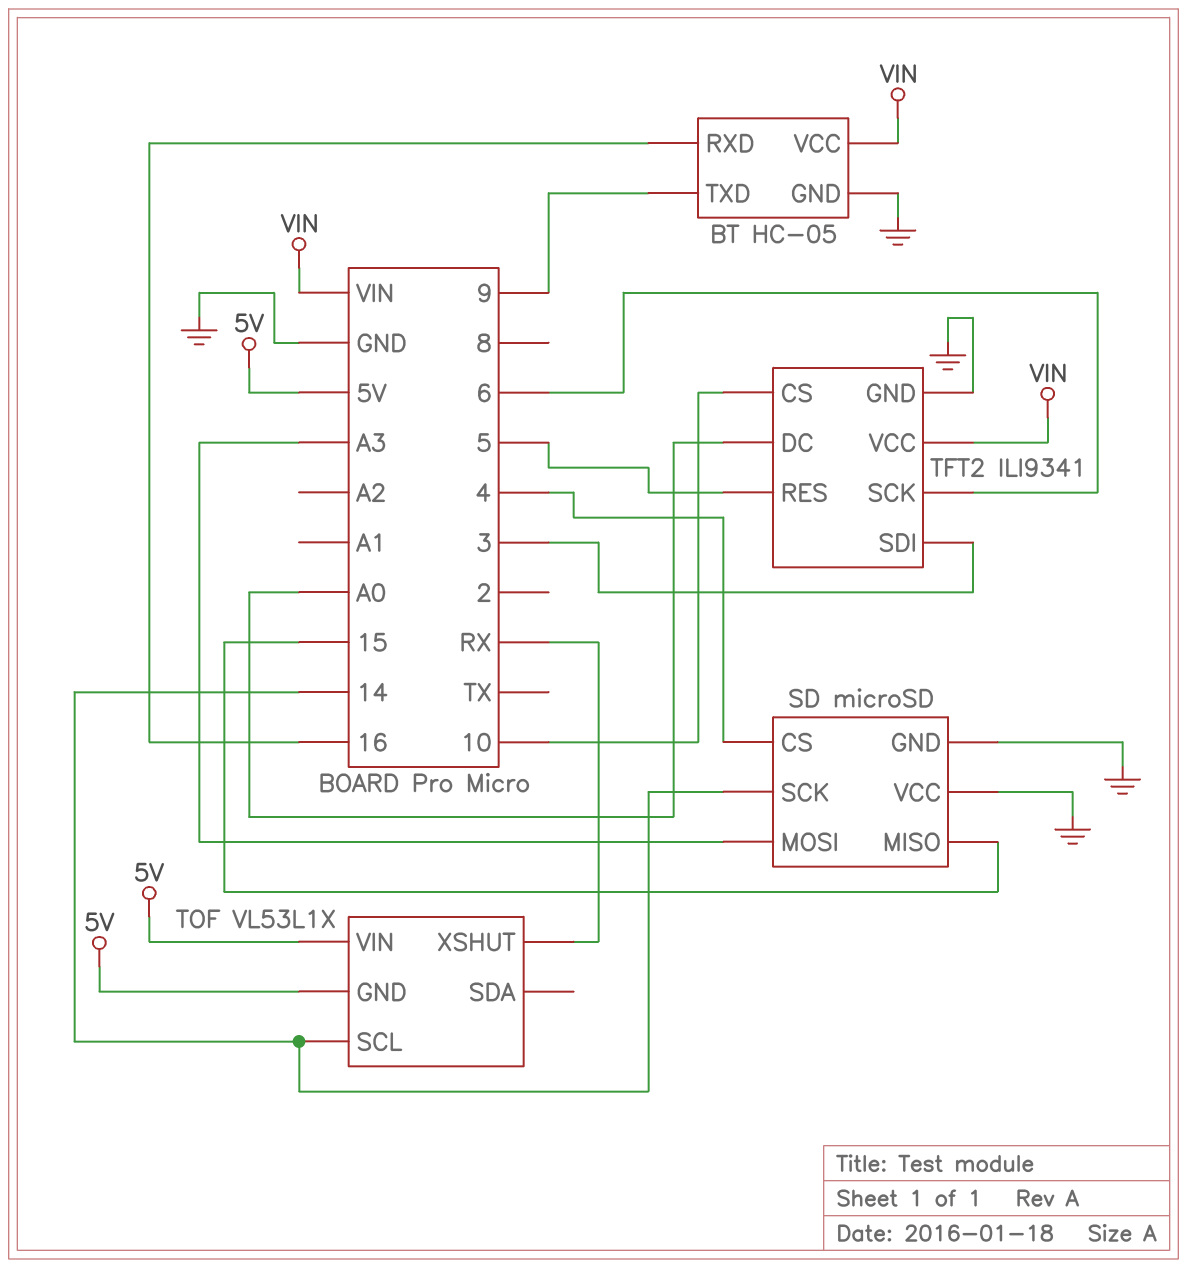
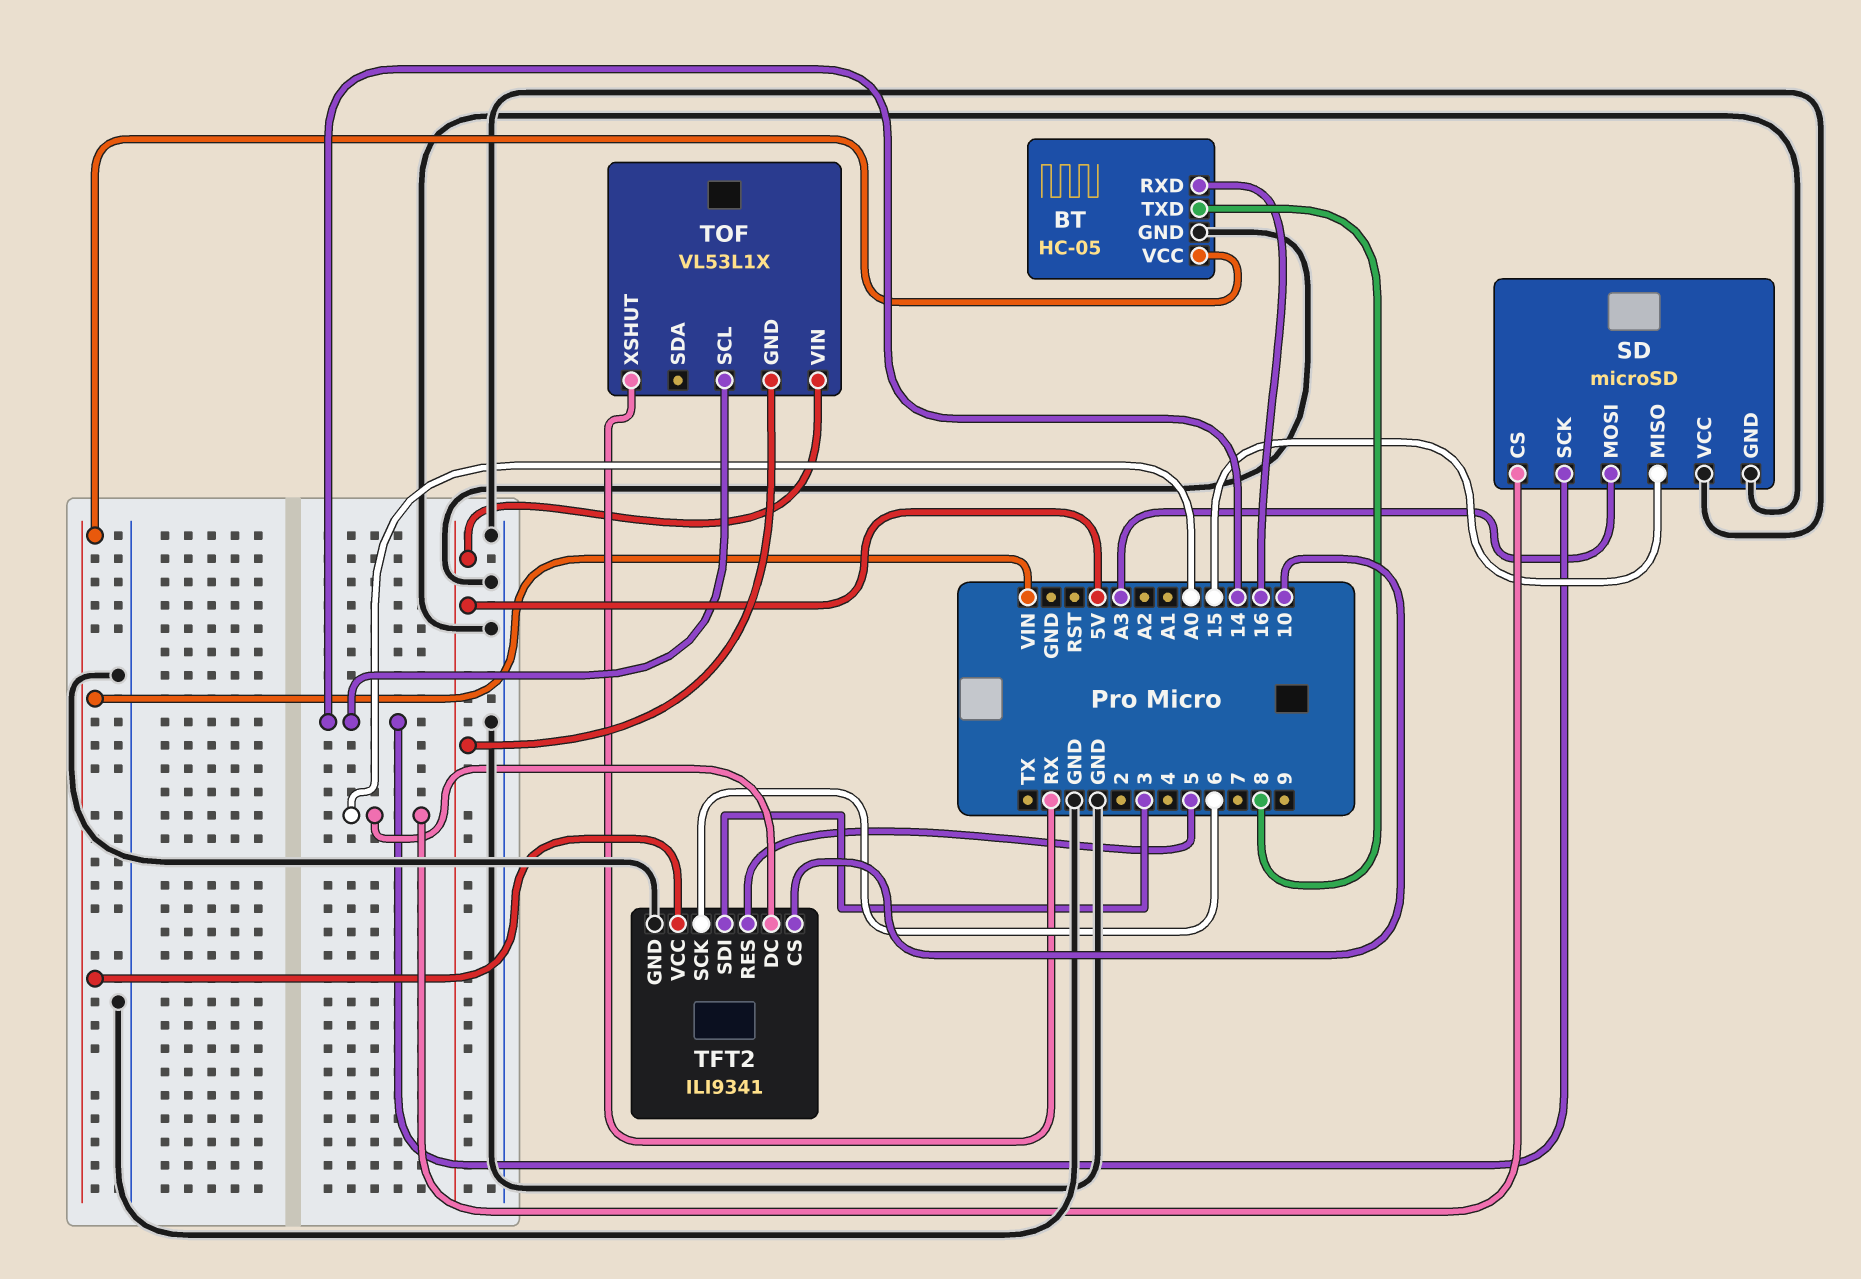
BT pin TXD: 9 -> 8
SD pin CS: 4 -> A0

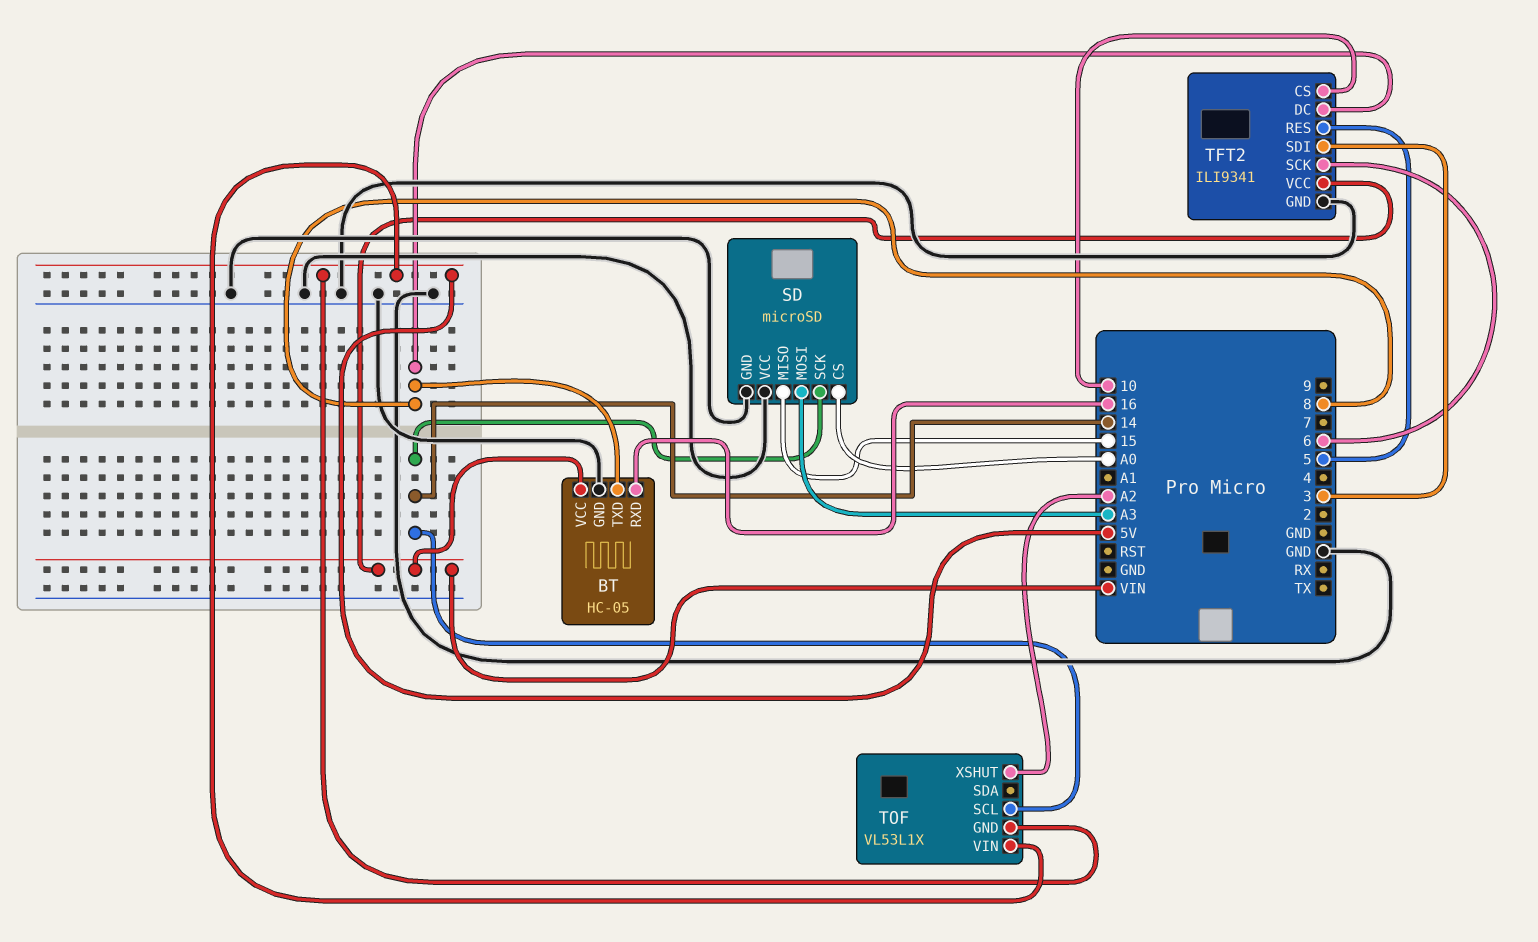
TFT2 pin DC: A0 -> 8
TOF pin XSHUT: RX -> A2

